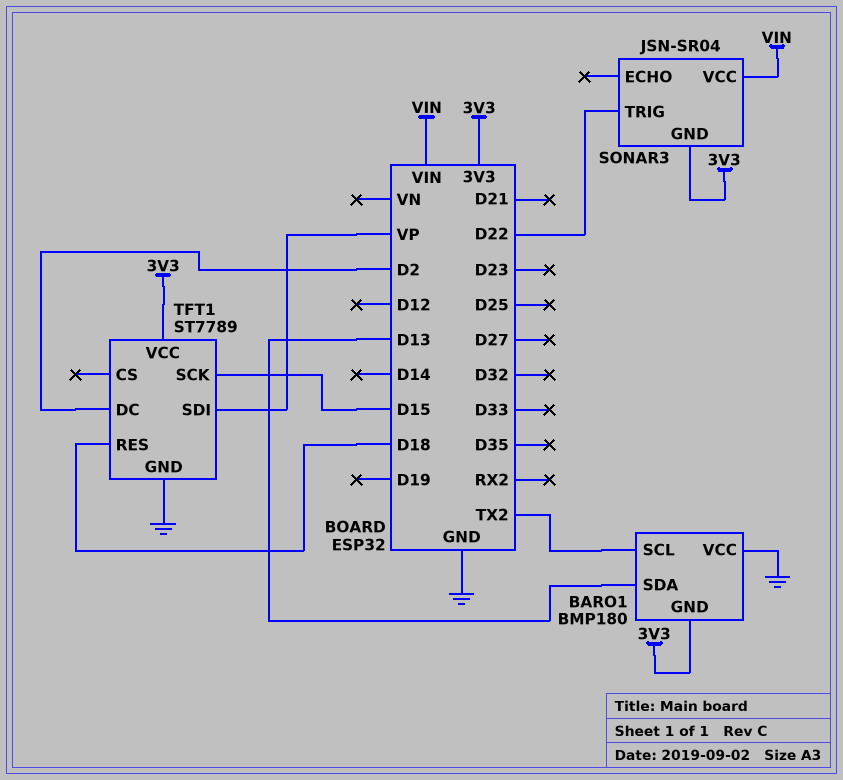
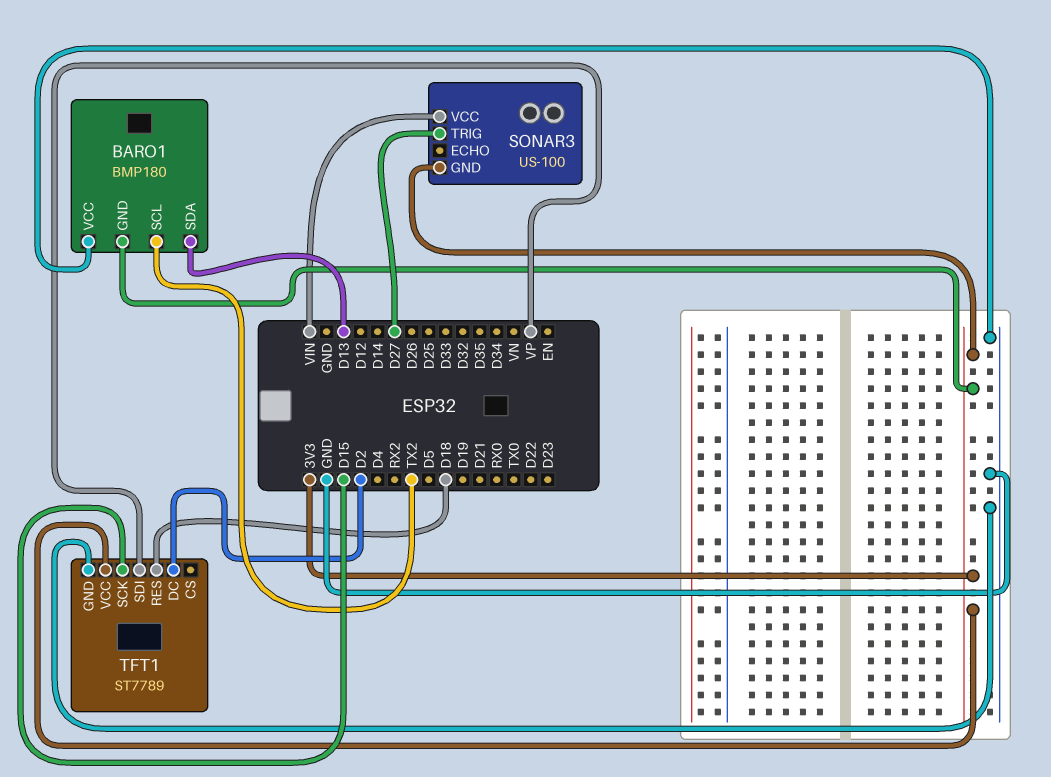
SONAR3: JSN-SR04 -> US-100
SONAR3 pin TRIG: D22 -> D27

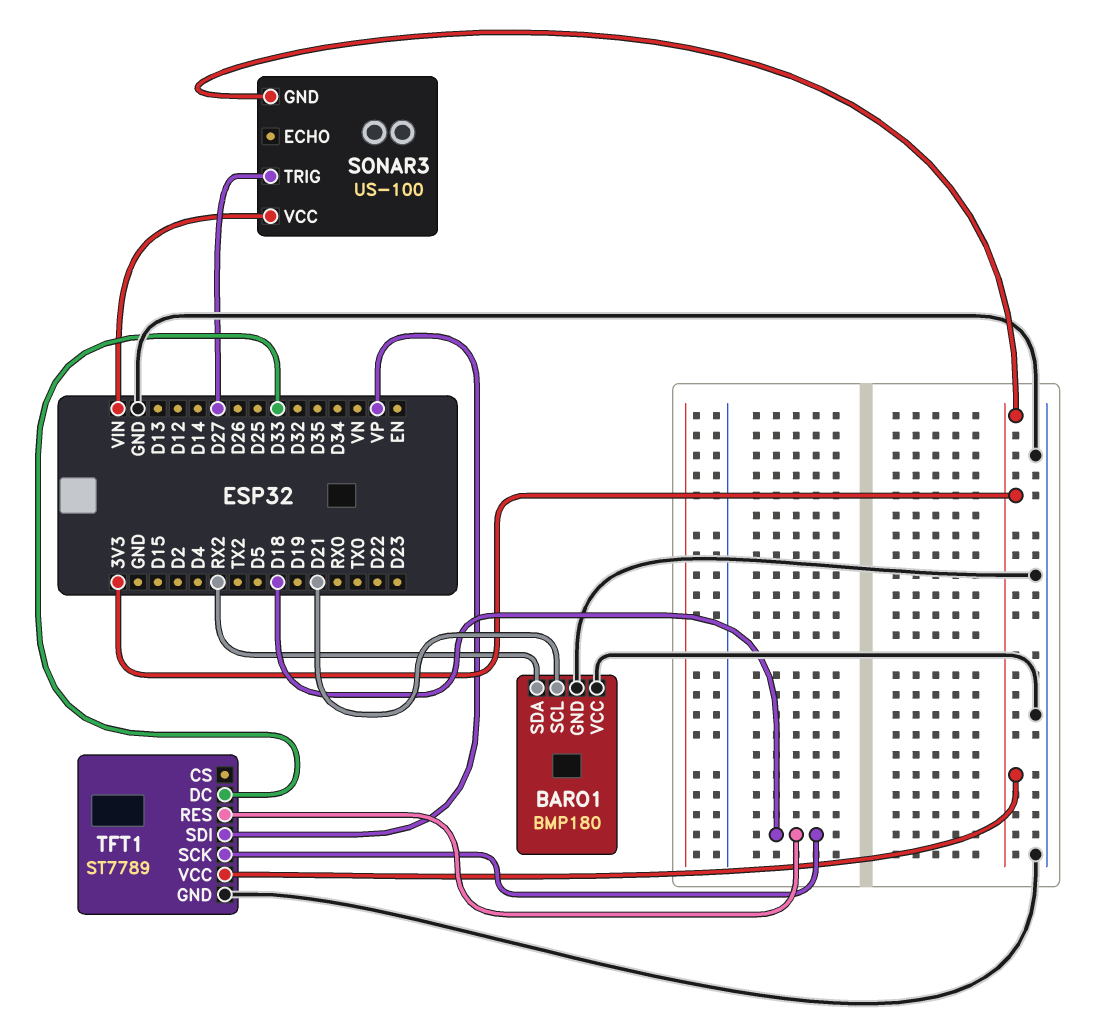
BARO1 pin GND: 3V3 -> GND
BARO1 pin SCL: TX2 -> D21
BARO1 pin SDA: D13 -> RX2
TFT1 pin DC: D2 -> D33
TFT1 pin SCK: D15 -> D18

